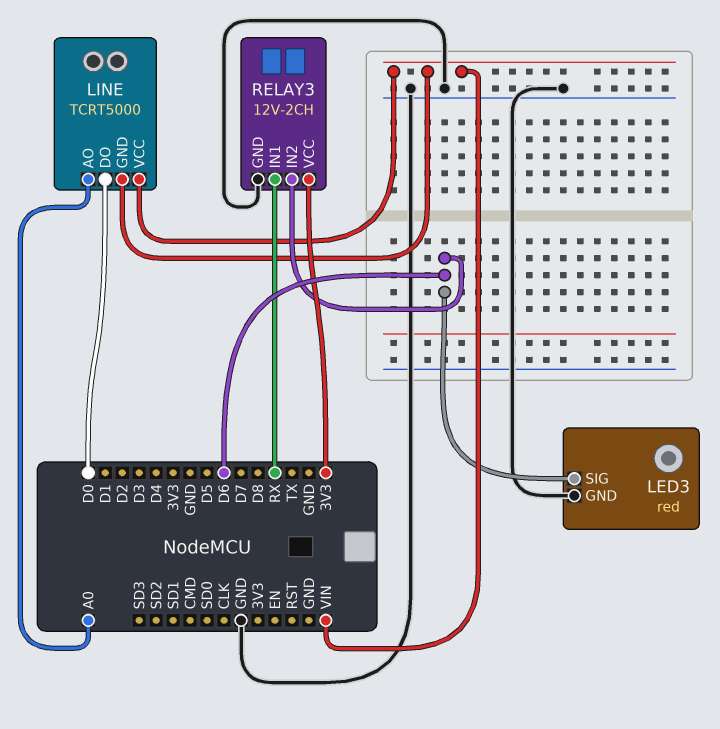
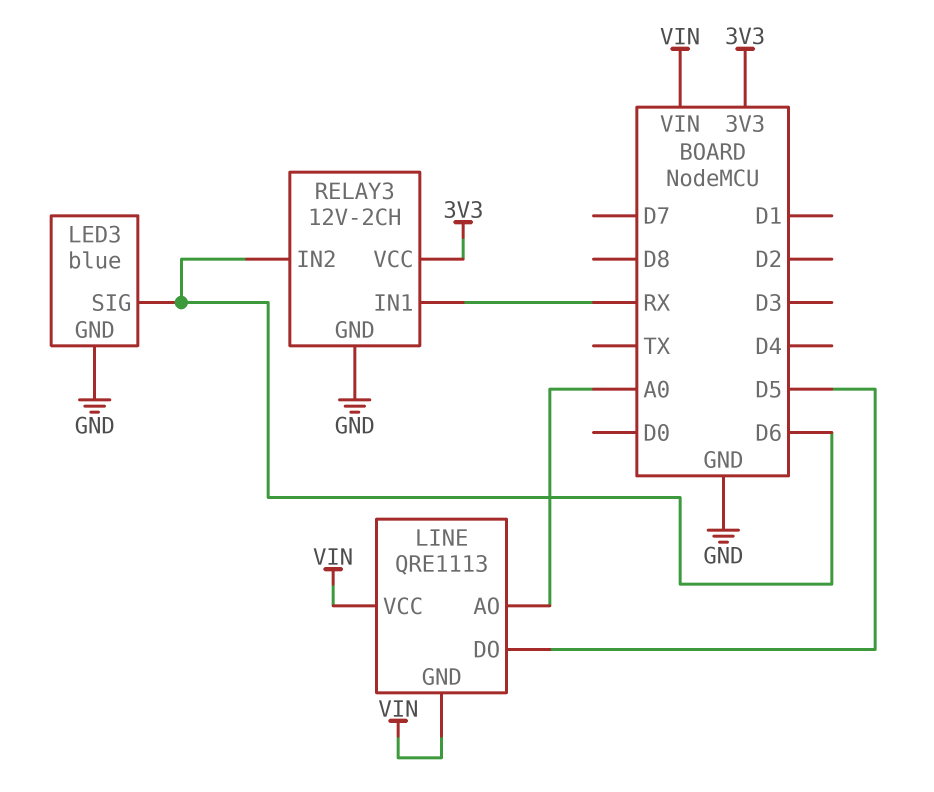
LED3: red -> blue
LINE: TCRT5000 -> QRE1113
LINE pin DO: D0 -> D5

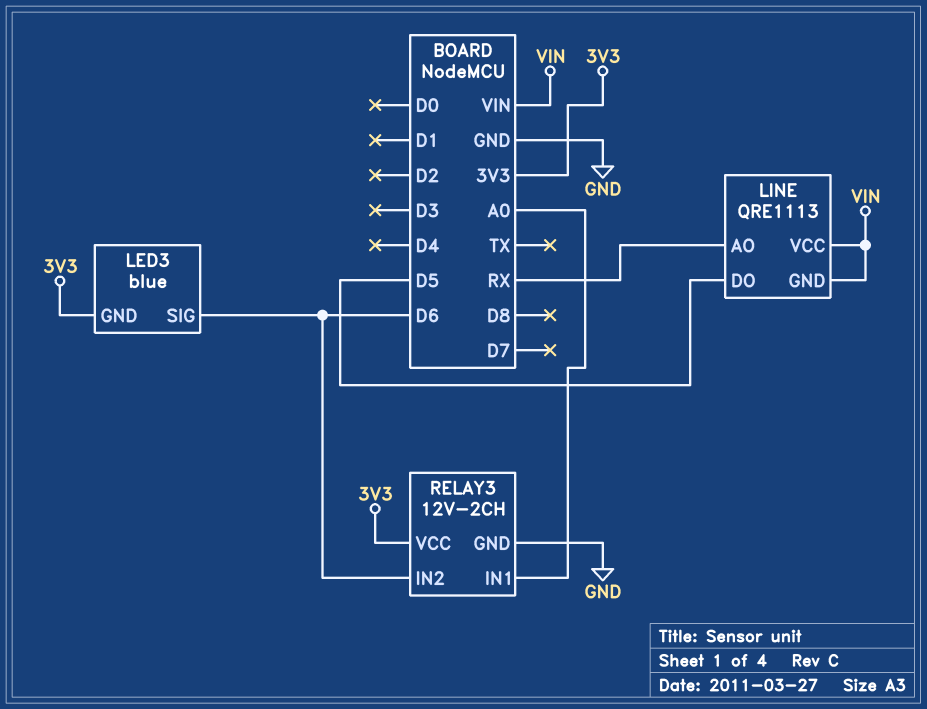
LED3 pin GND: GND -> 3V3
LINE pin AO: A0 -> RX
RELAY3 pin IN1: RX -> A0

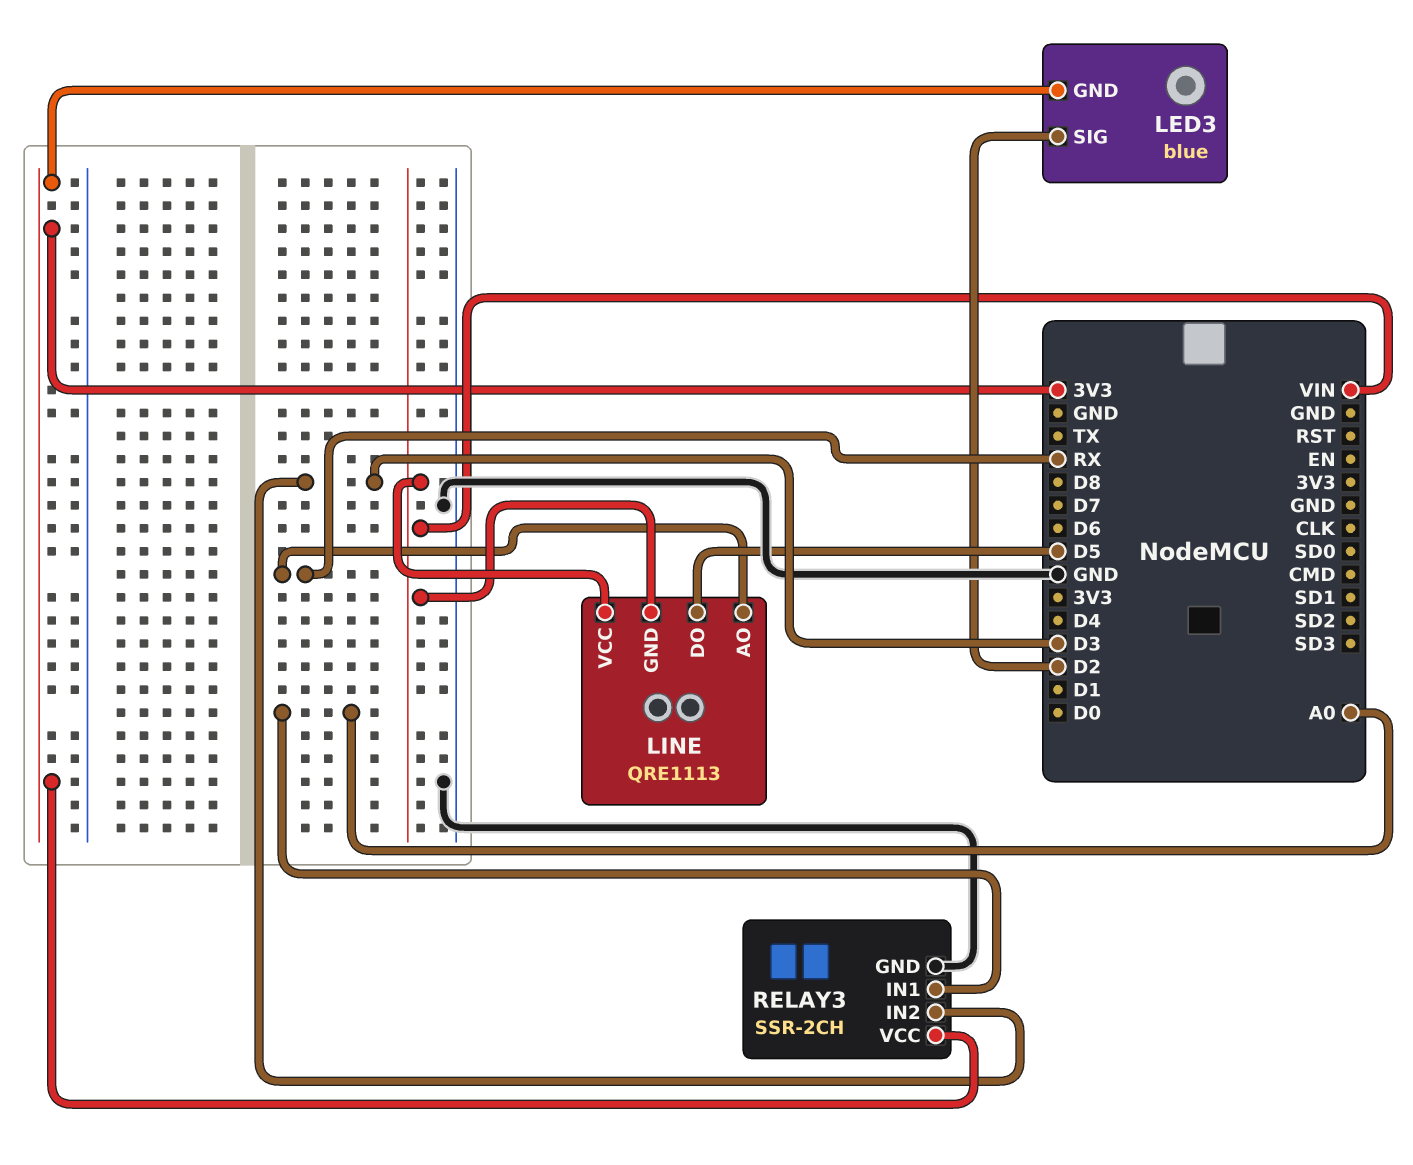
LED3 pin SIG: D6 -> D2
RELAY3: 12V-2CH -> SSR-2CH
RELAY3 pin IN2: D6 -> D3

